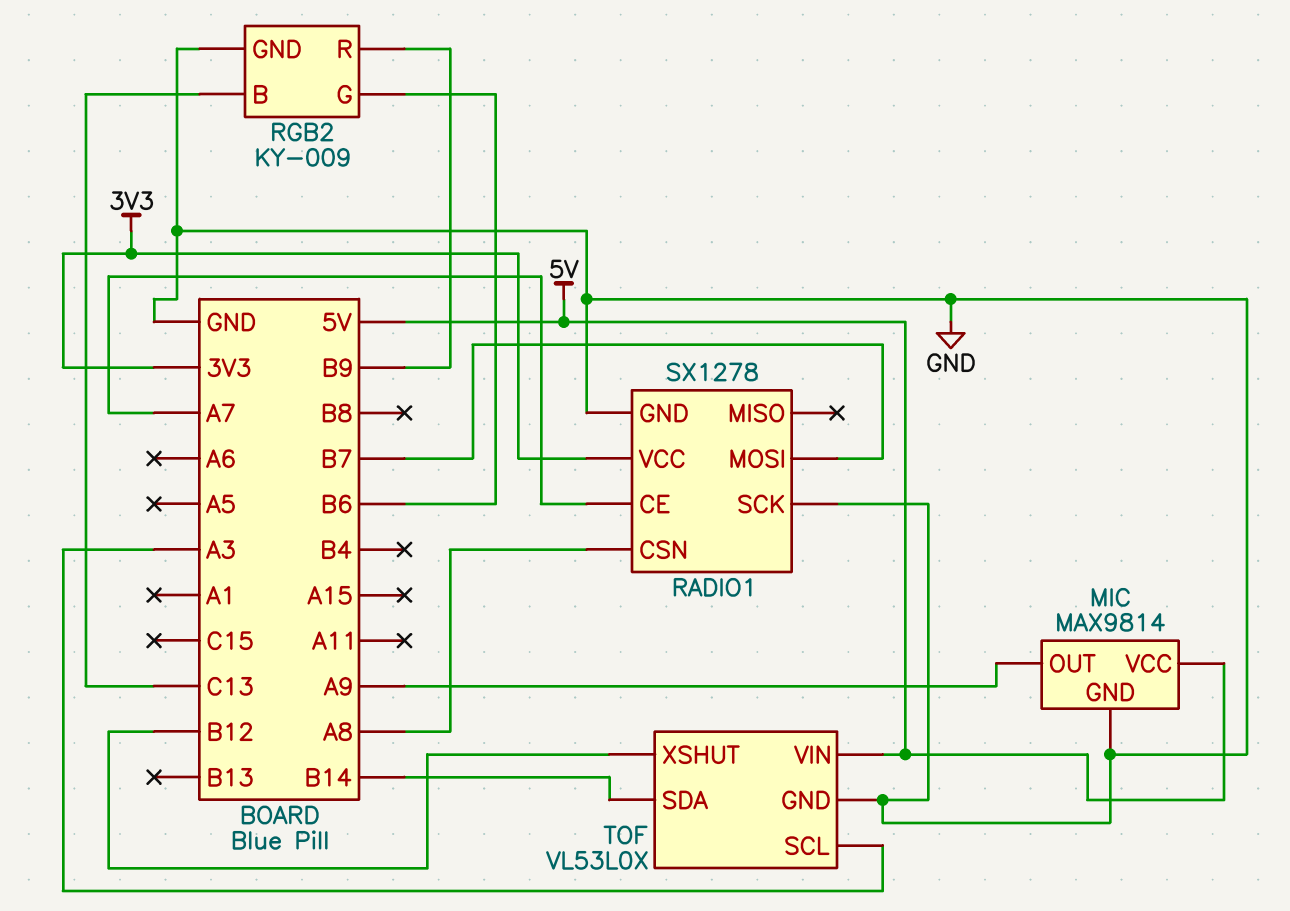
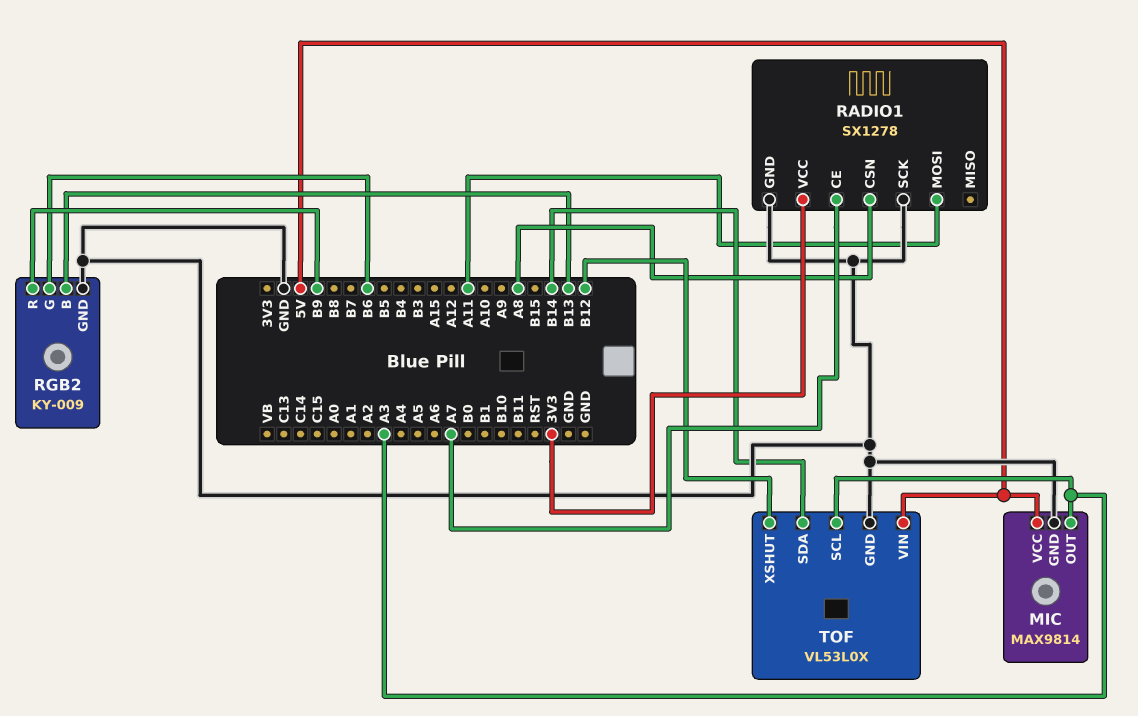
MIC pin OUT: A9 -> A3
RADIO1 pin MOSI: B7 -> A11
RGB2 pin B: C13 -> B13

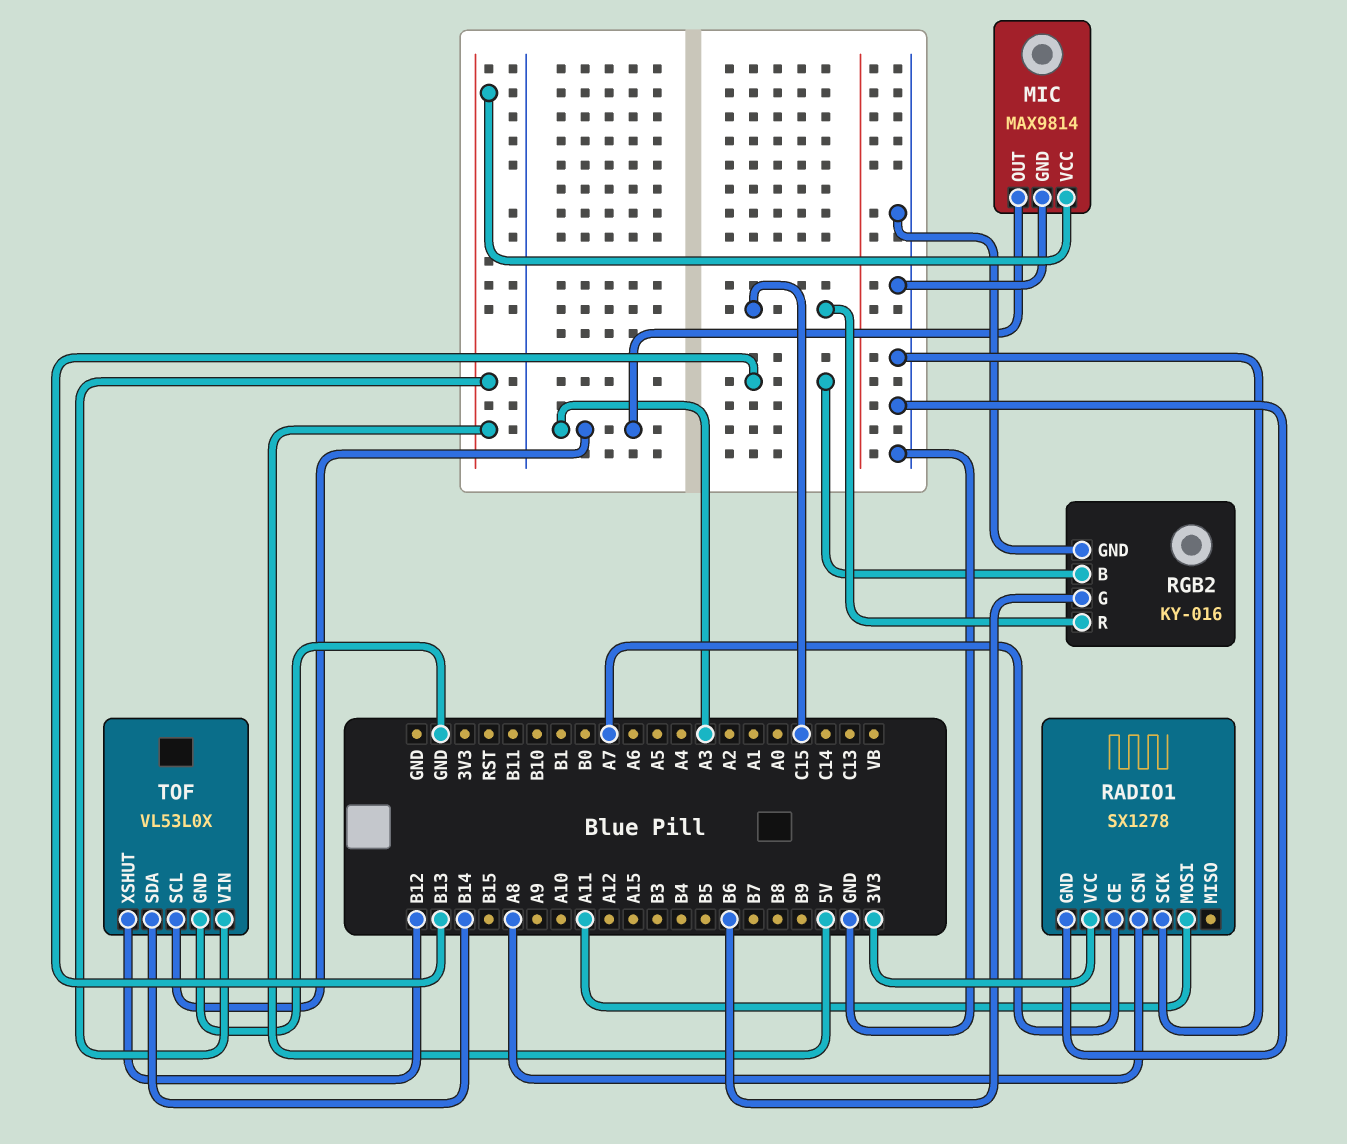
RGB2: KY-009 -> KY-016
RGB2 pin R: B9 -> C15

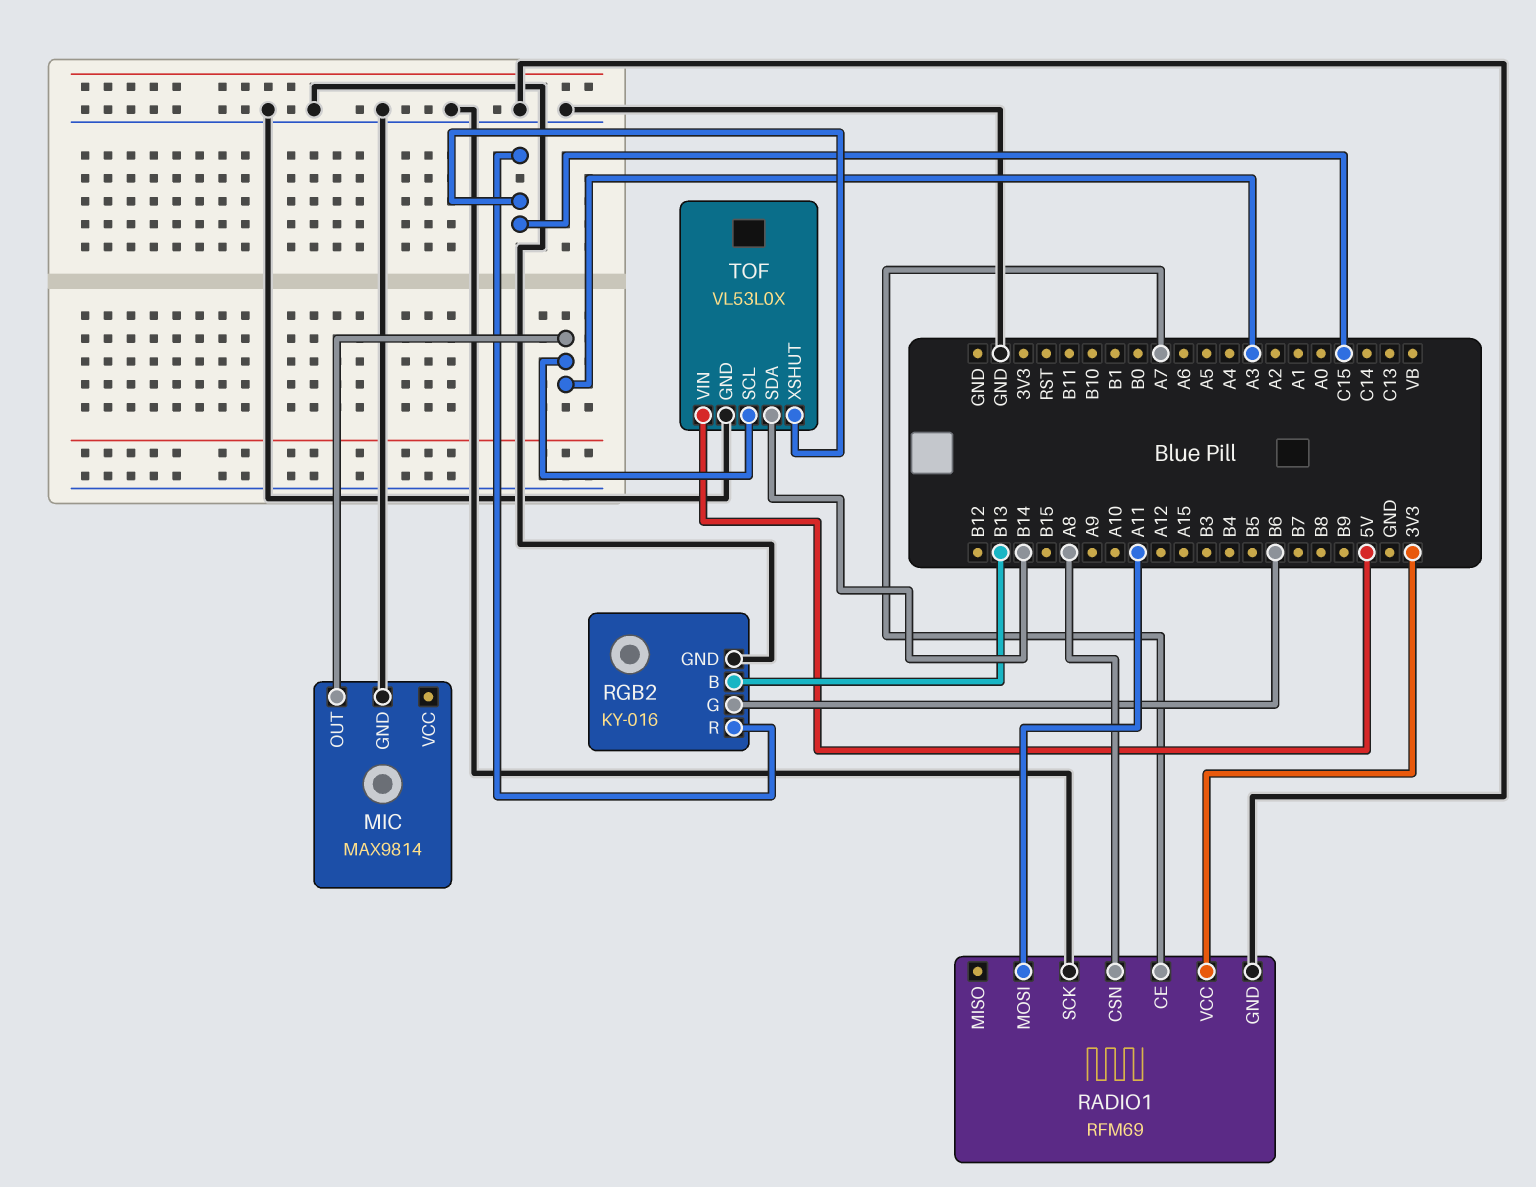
MIC pin VCC: 5V -> none
RADIO1: SX1278 -> RFM69
TOF pin XSHUT: B12 -> C15

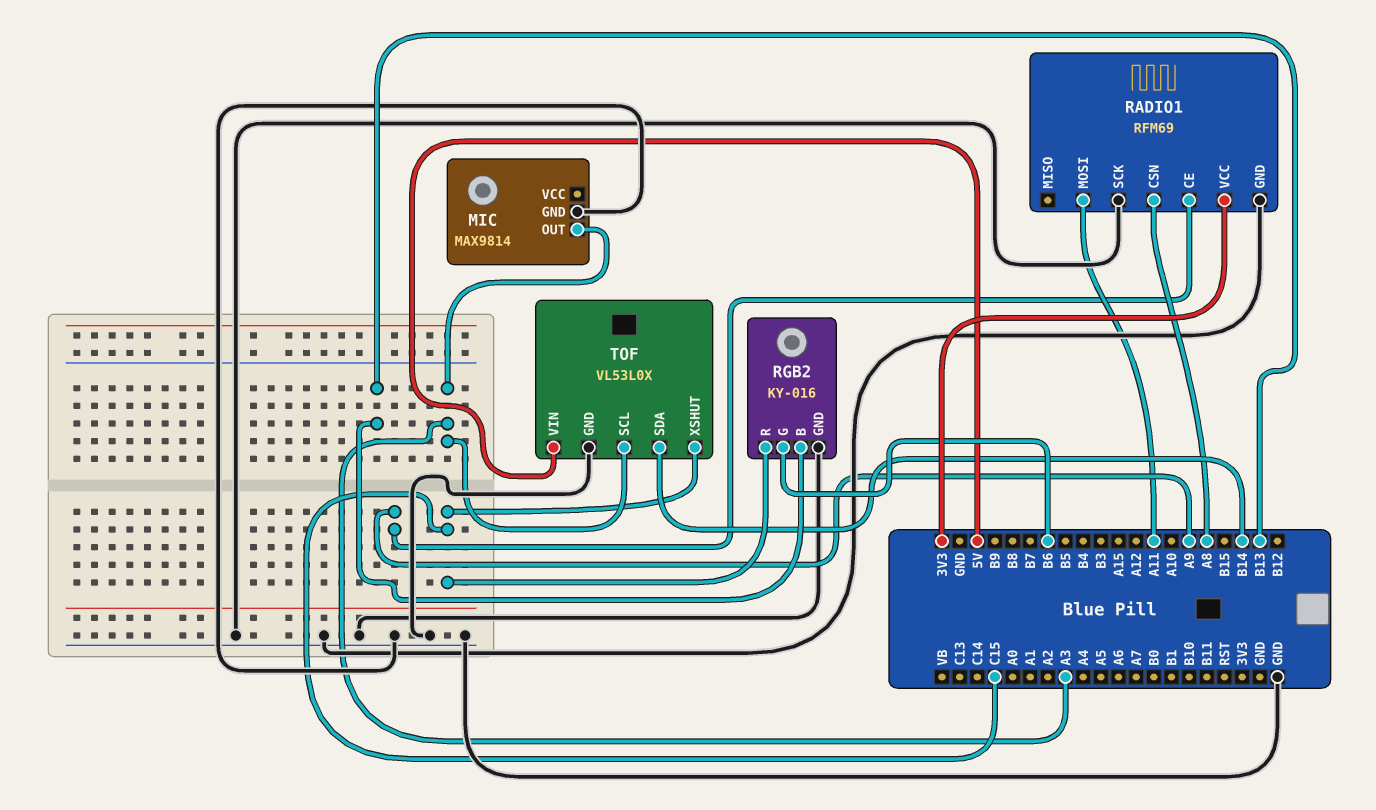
RADIO1 pin CE: A7 -> A9

